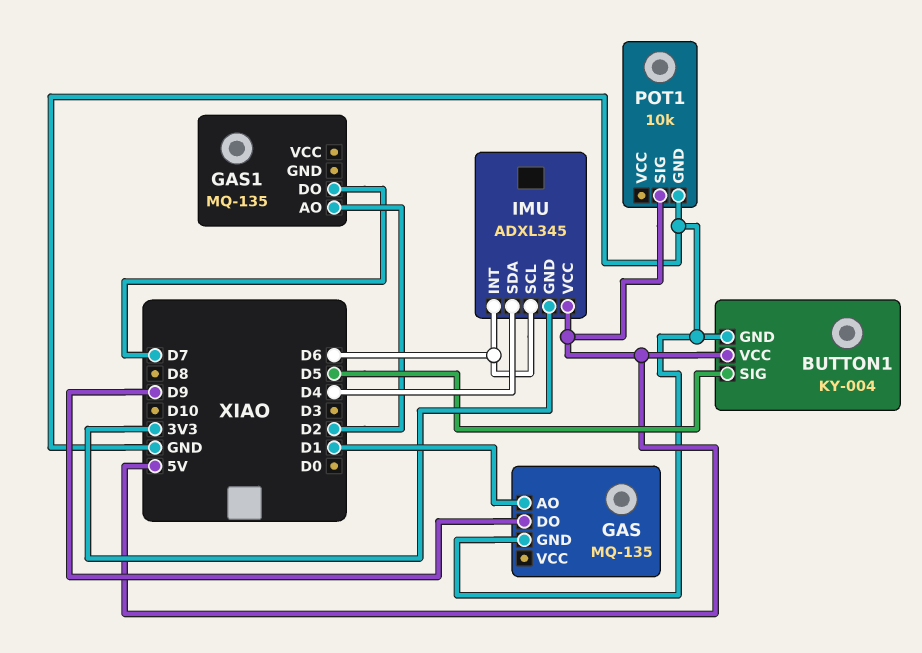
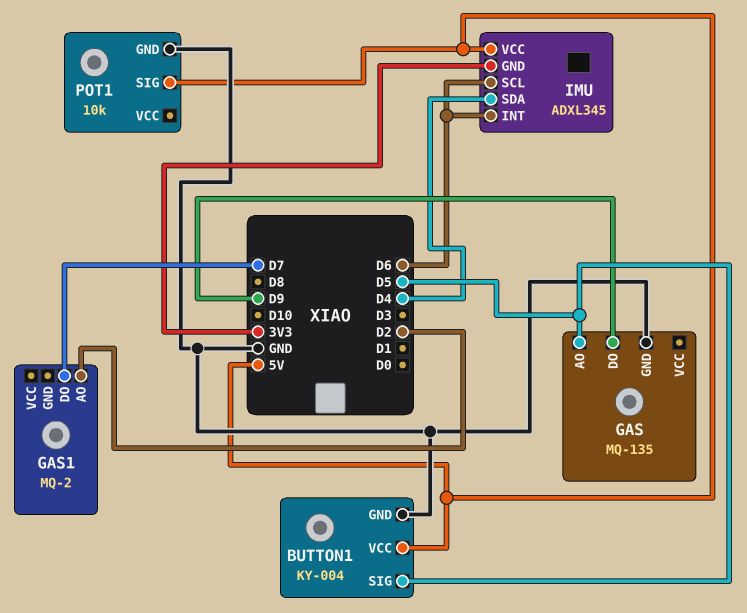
GAS pin AO: D1 -> D5
GAS1: MQ-135 -> MQ-2

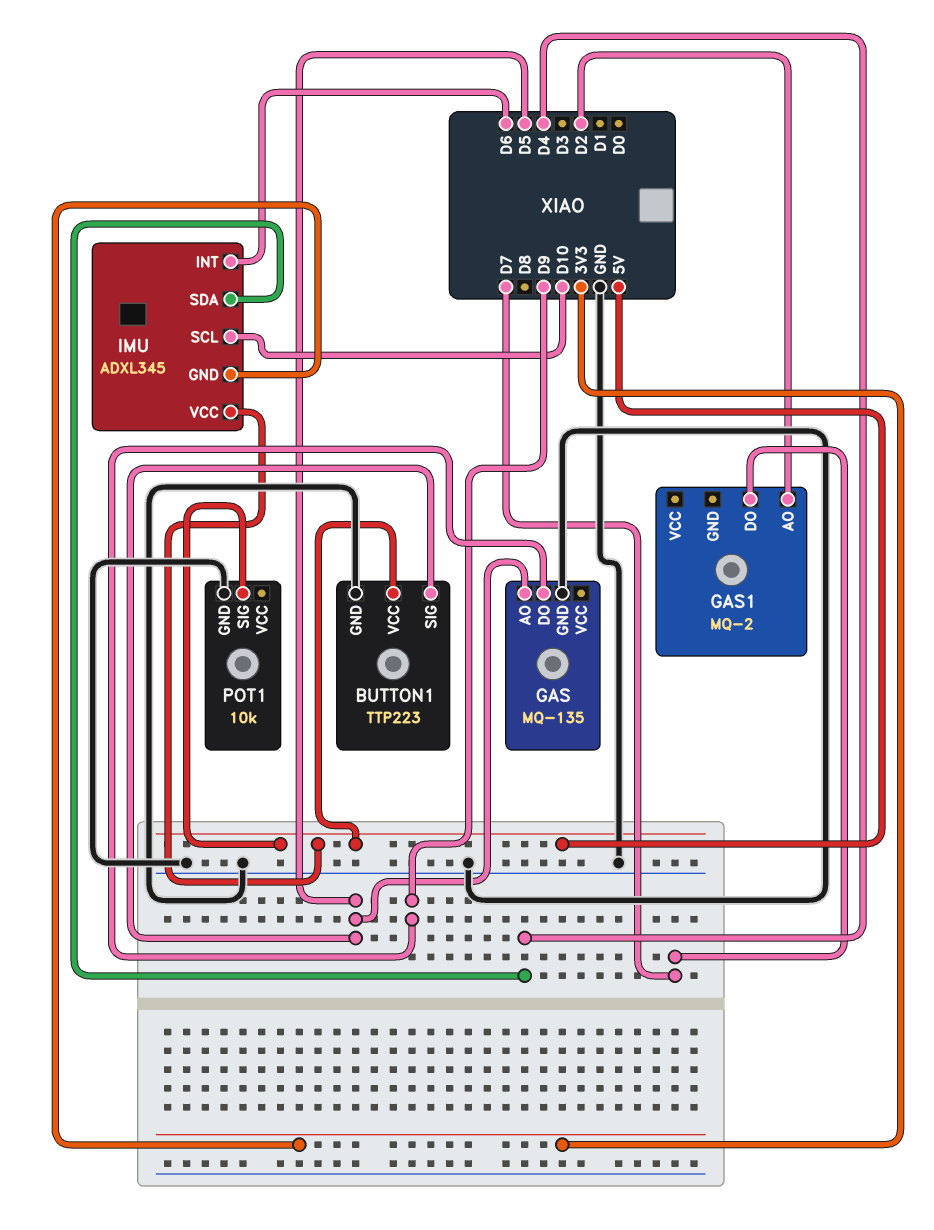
BUTTON1: KY-004 -> TTP223
IMU pin SCL: D6 -> D10

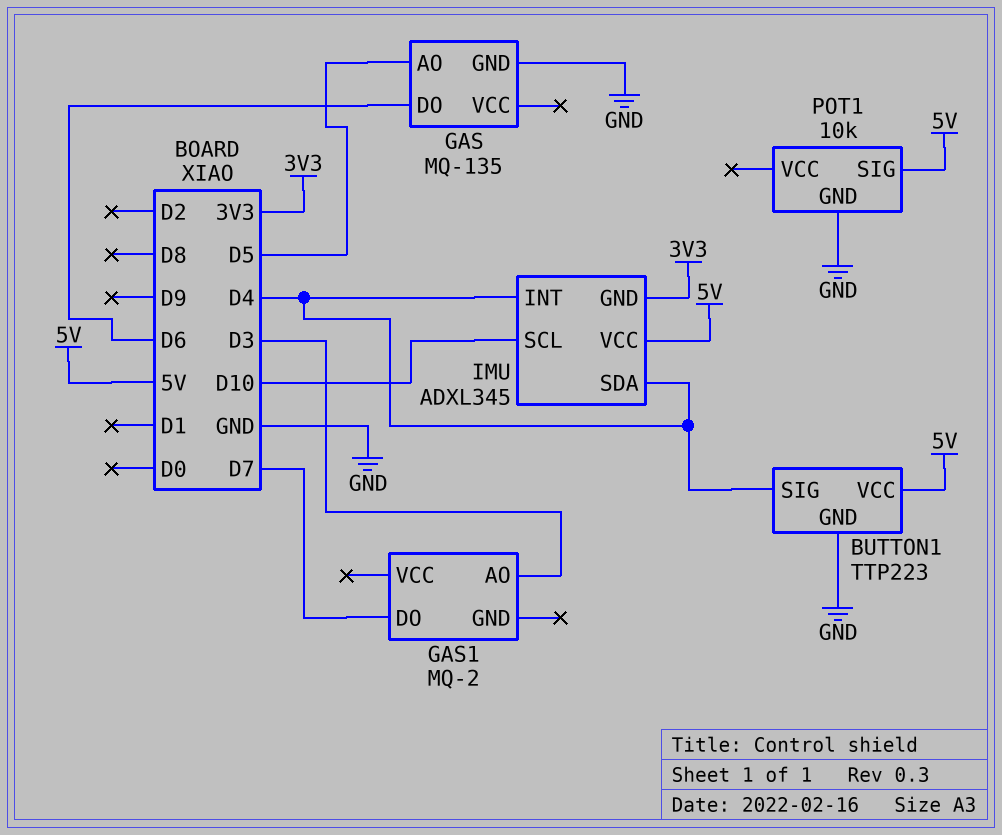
BUTTON1 pin SIG: D5 -> D4
GAS pin DO: D9 -> D6
GAS1 pin AO: D2 -> D3
IMU pin INT: D6 -> D4

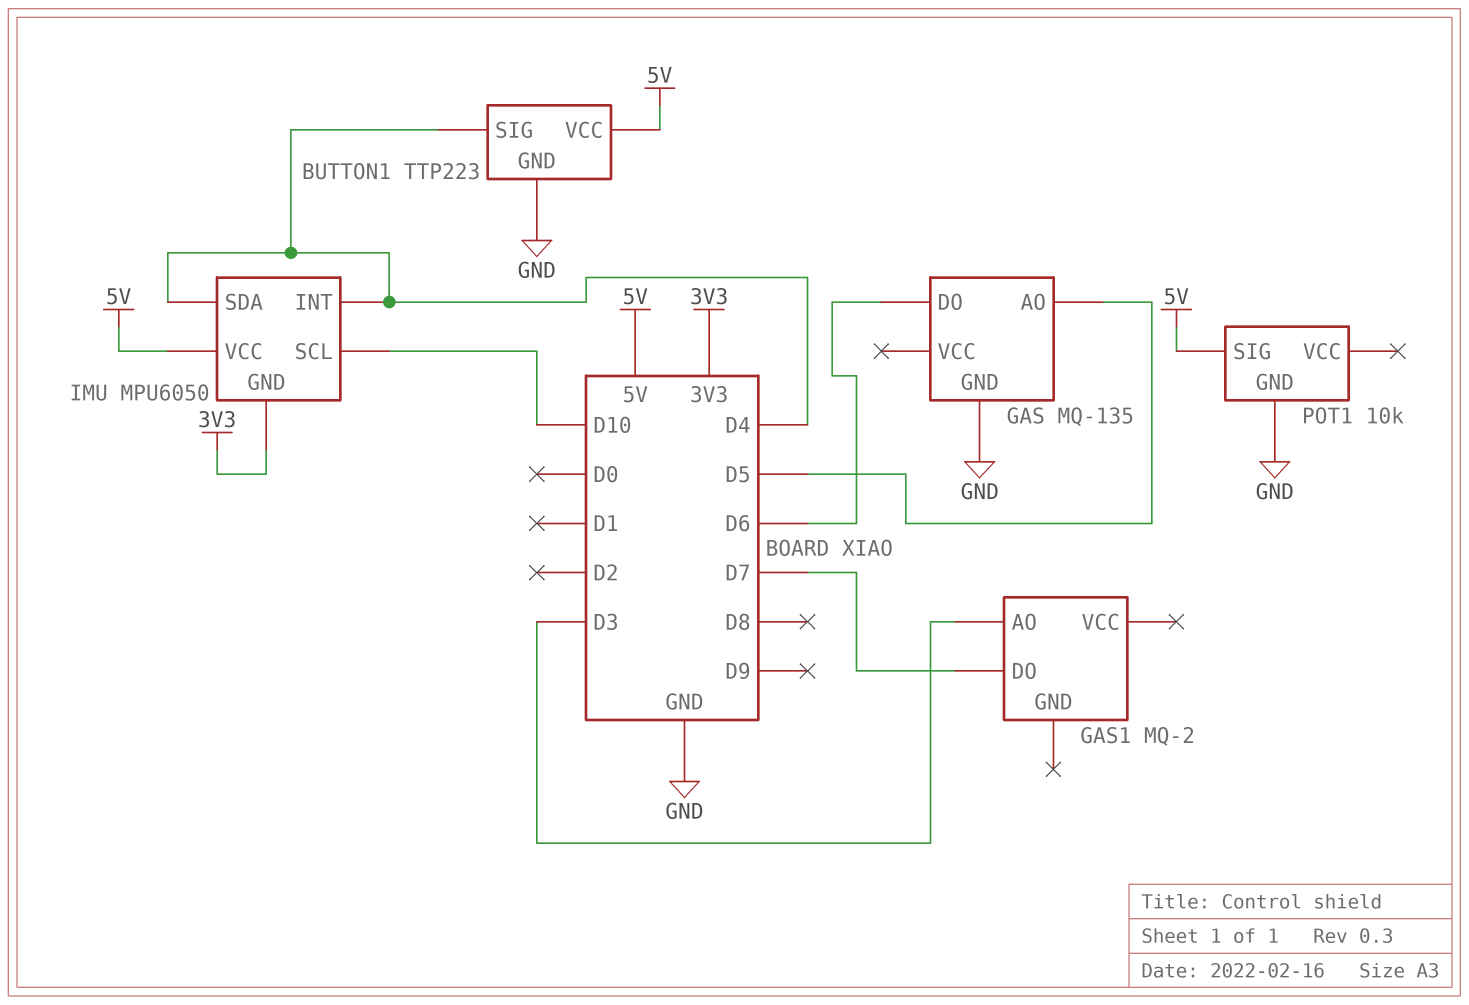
IMU: ADXL345 -> MPU6050

